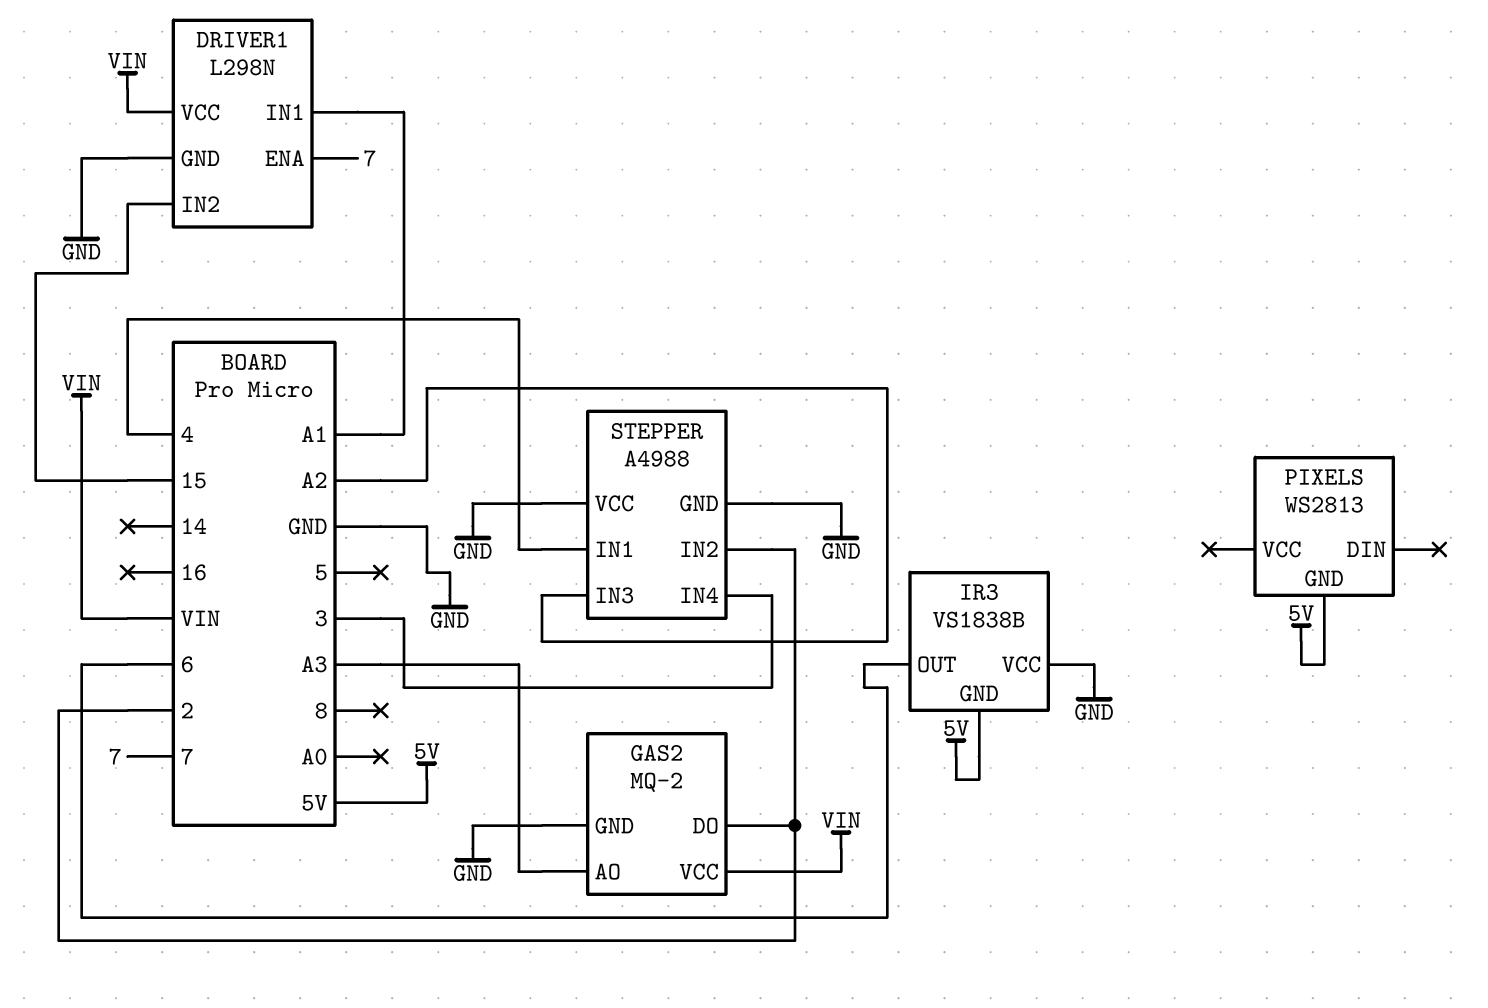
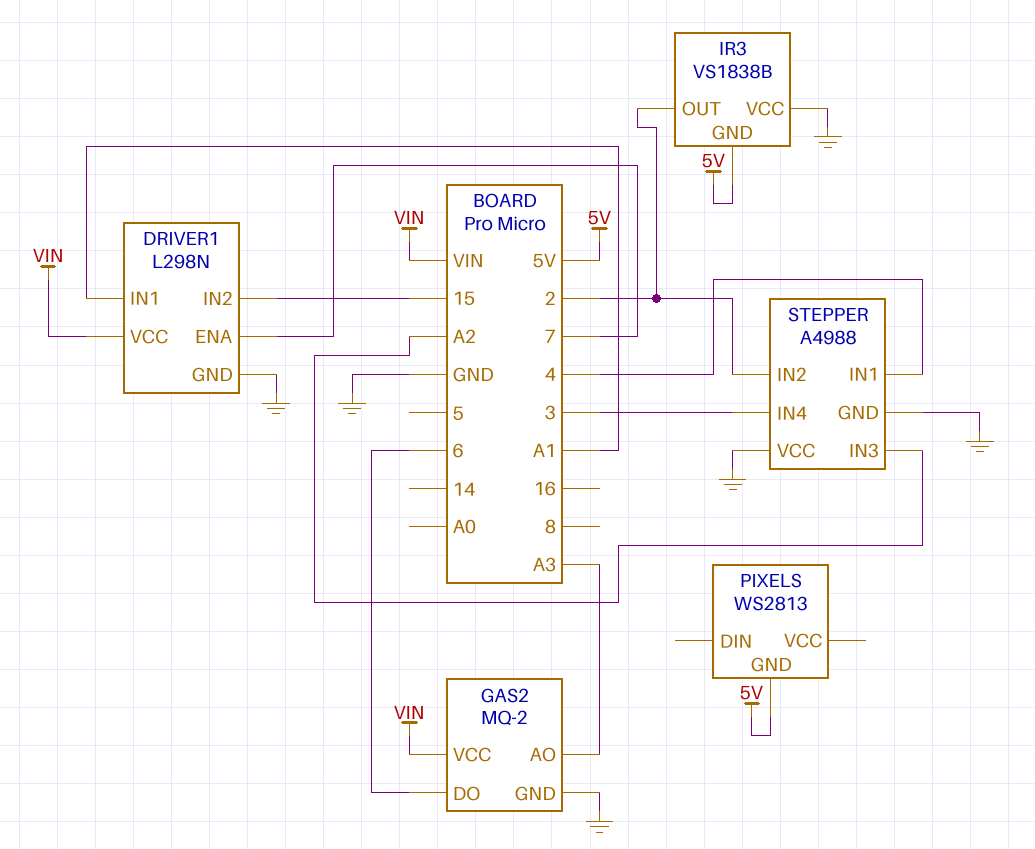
GAS2 pin DO: 2 -> 6
IR3 pin OUT: 6 -> 2

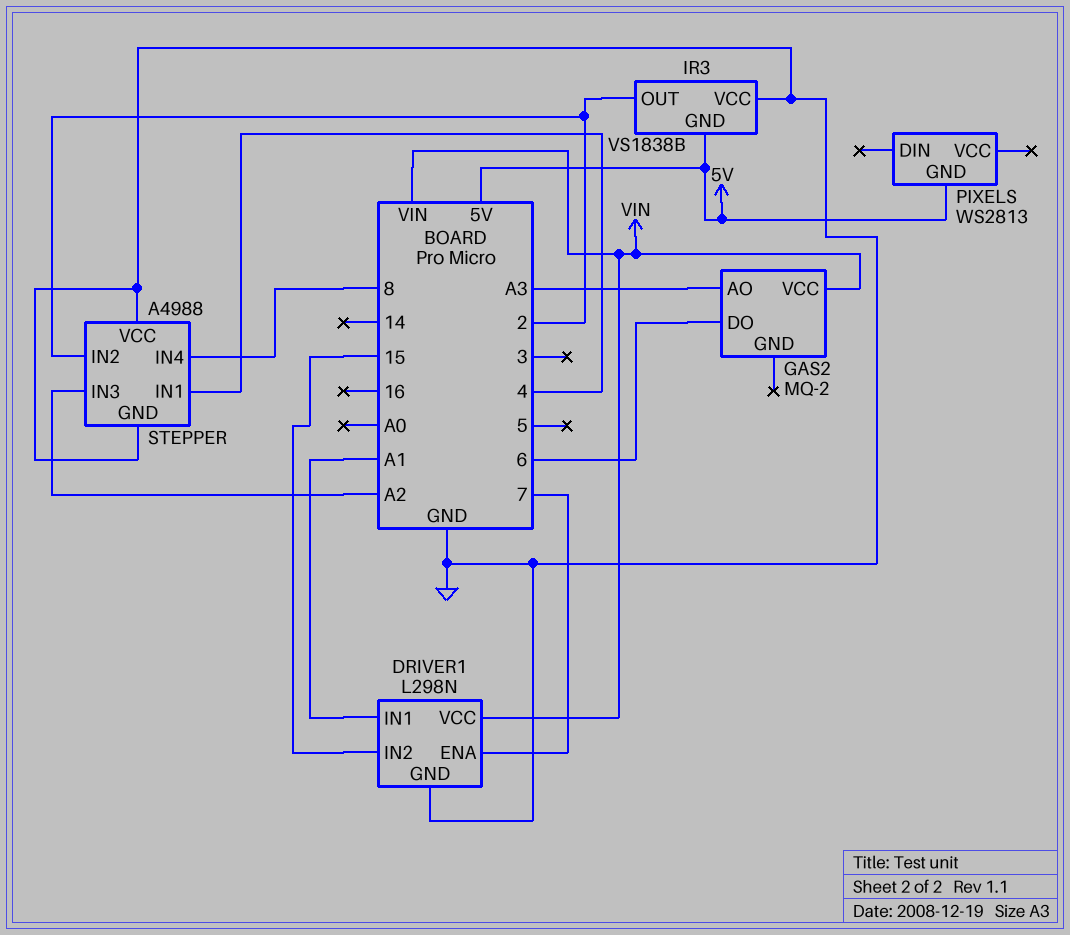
GAS2 pin GND: GND -> none
STEPPER pin IN4: 3 -> 8

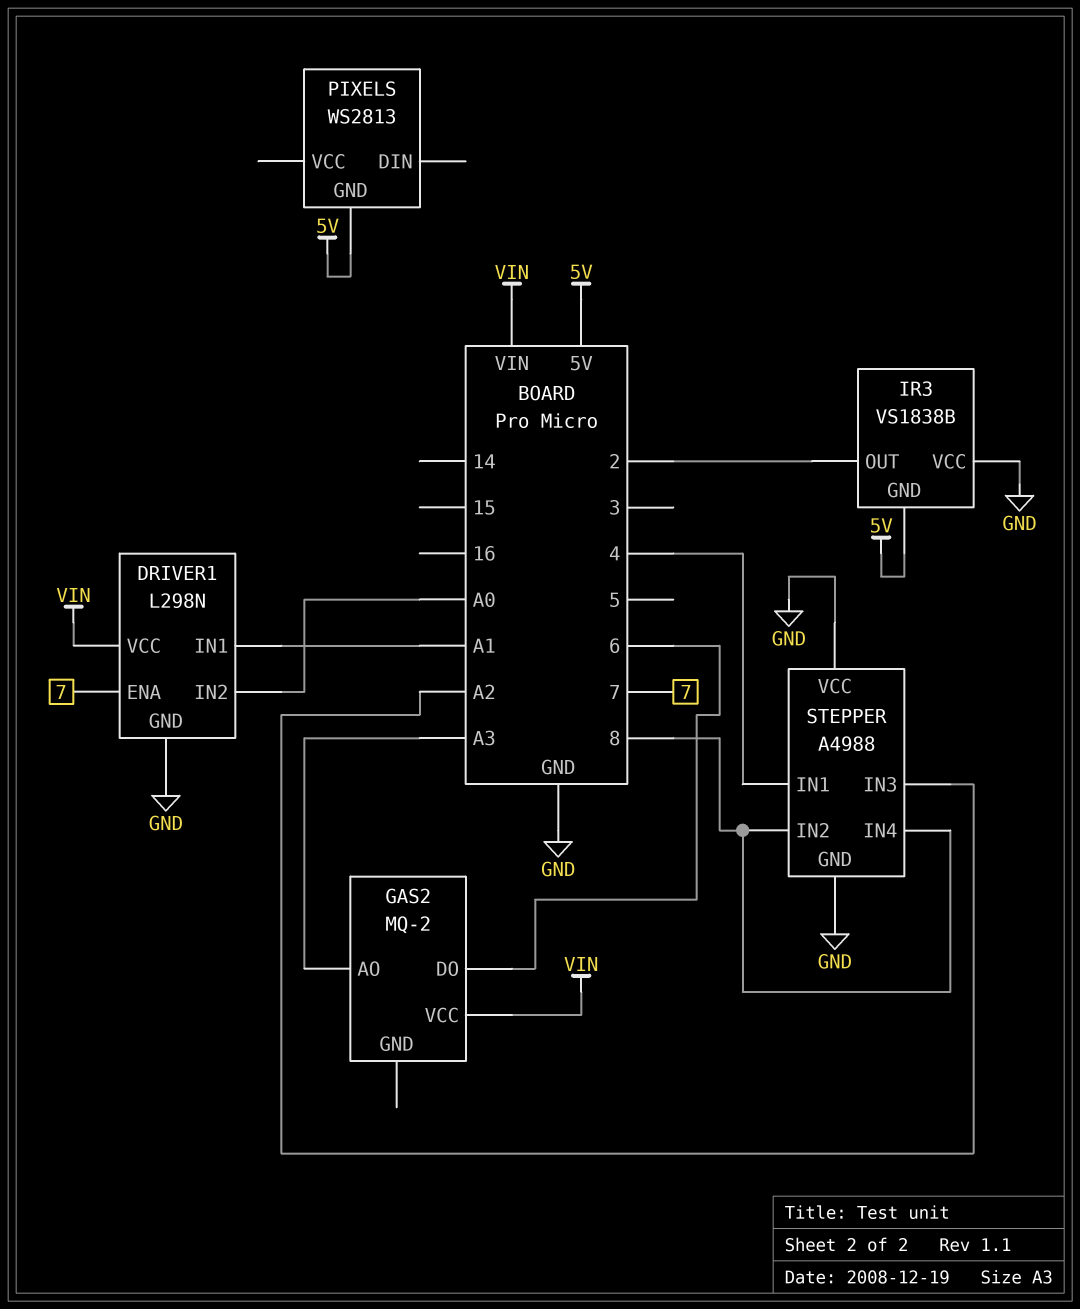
DRIVER1 pin IN2: 15 -> A0
STEPPER pin IN2: 2 -> 8

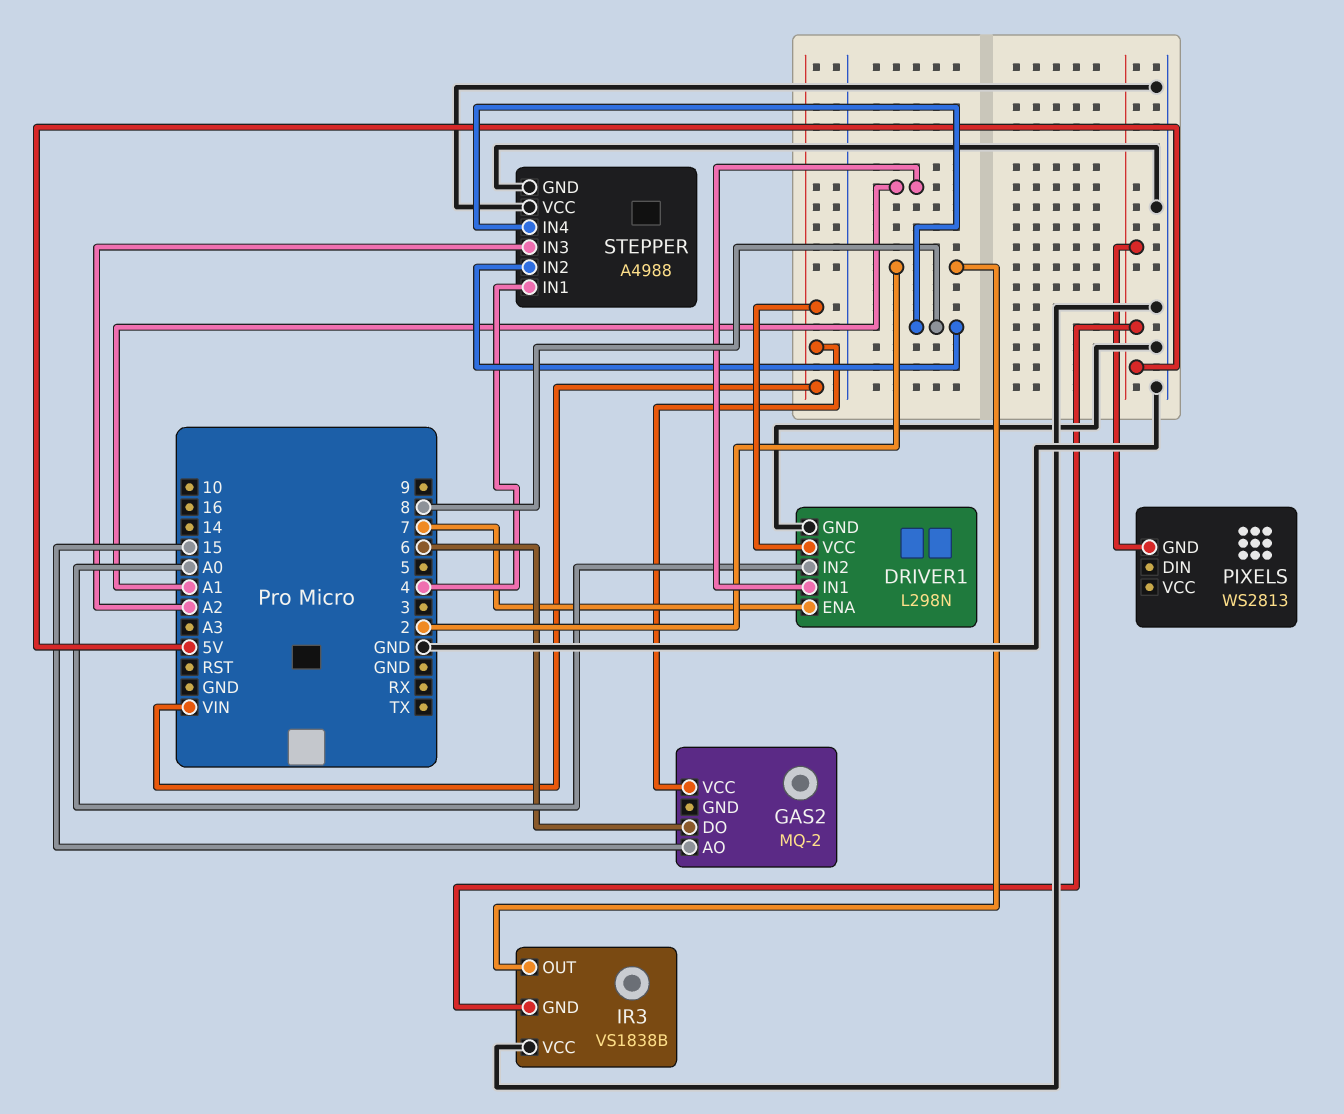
GAS2 pin AO: A3 -> 15

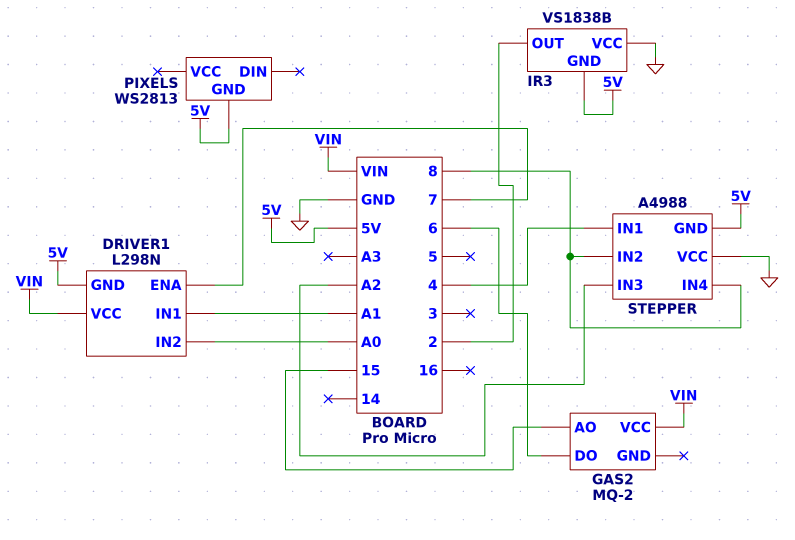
DRIVER1 pin GND: GND -> 5V
STEPPER pin GND: GND -> 5V

